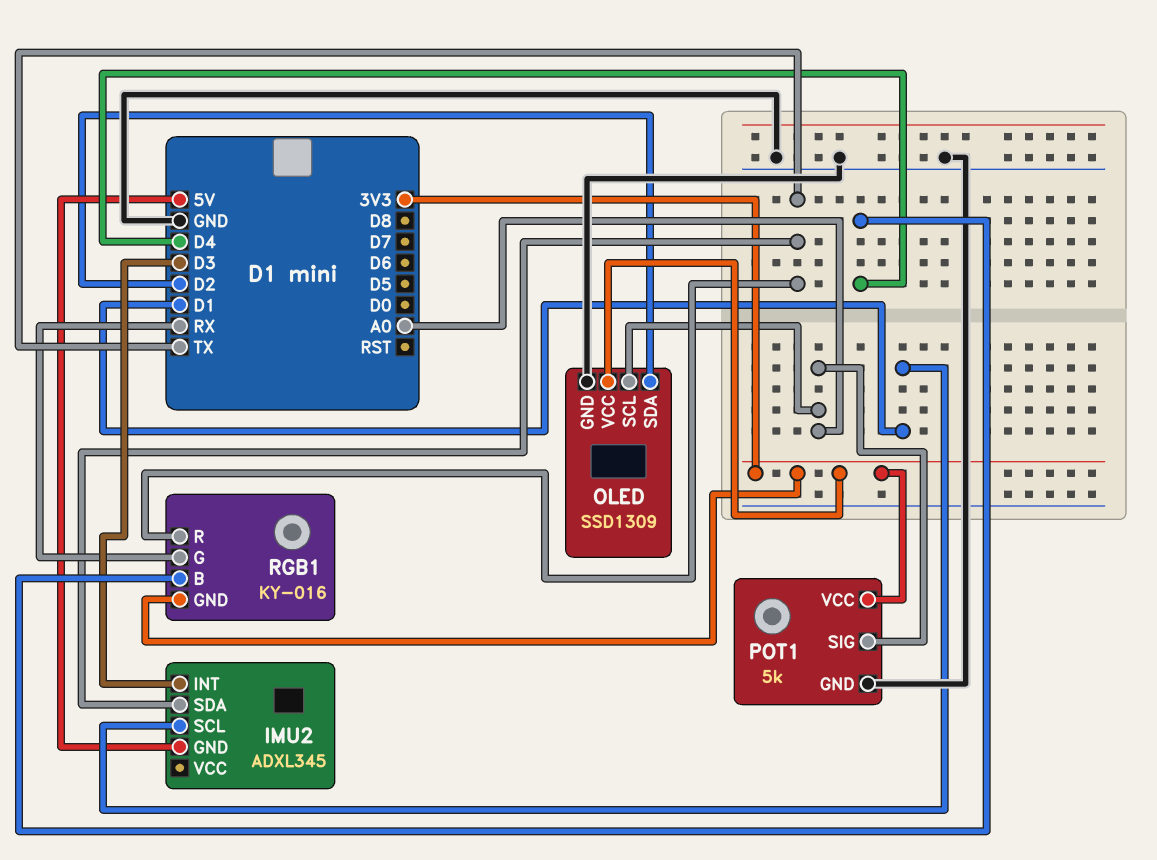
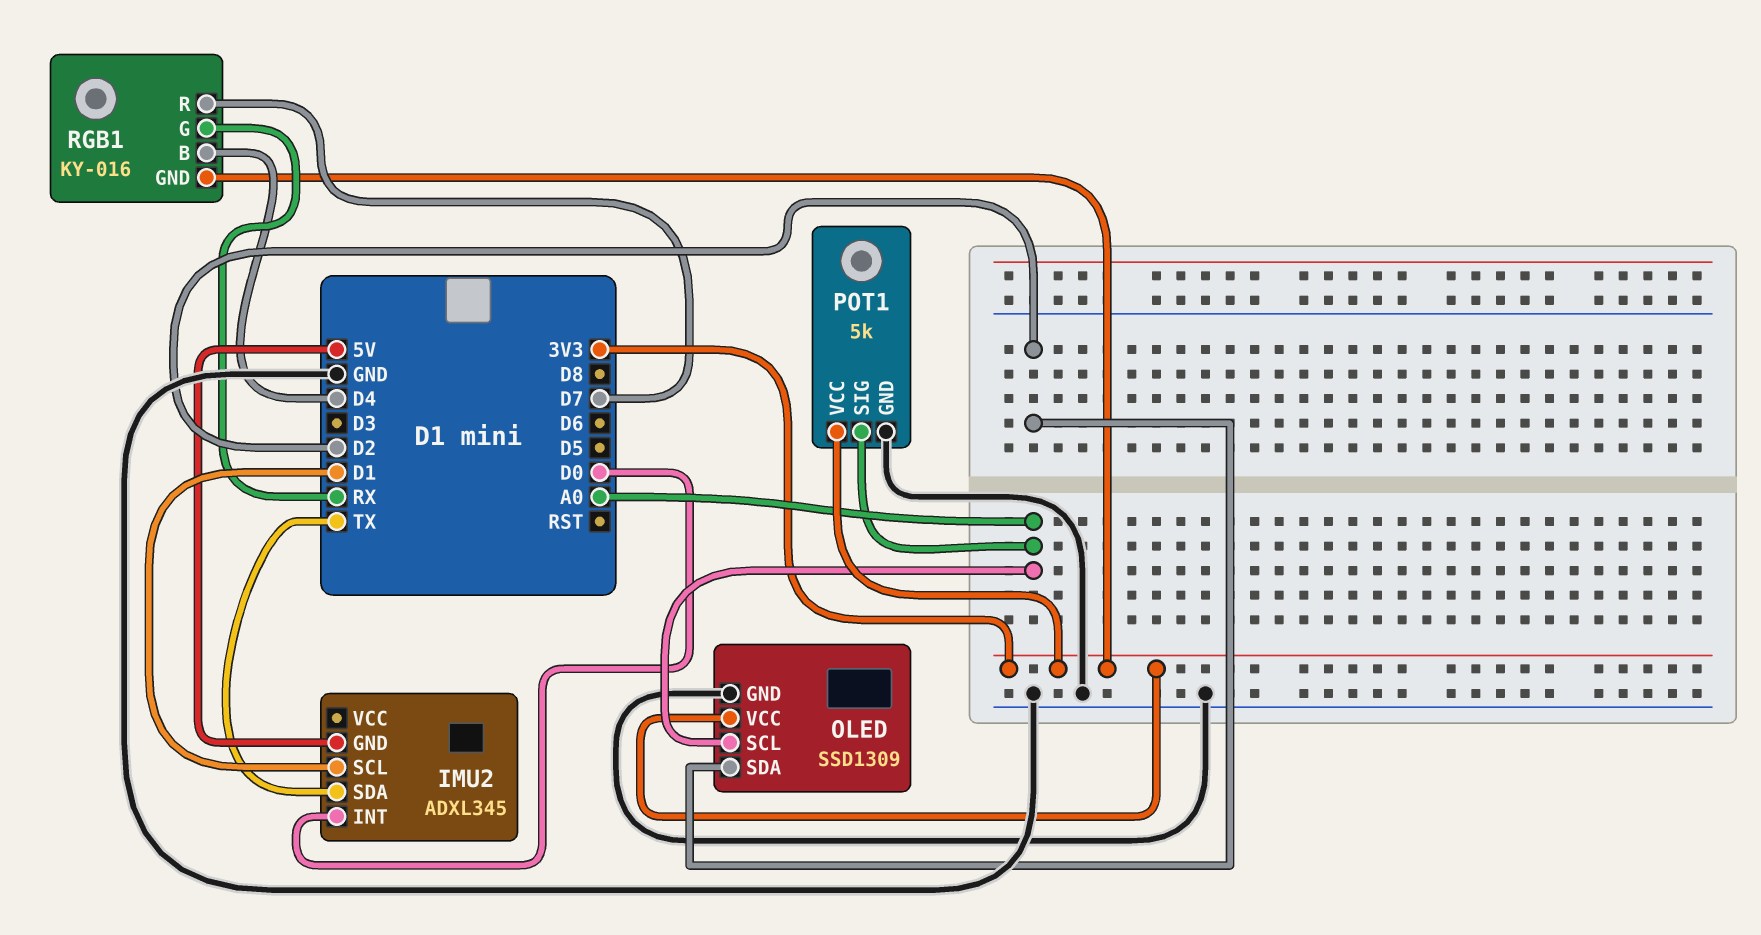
IMU2 pin INT: D3 -> D0
RGB1 pin R: TX -> D7

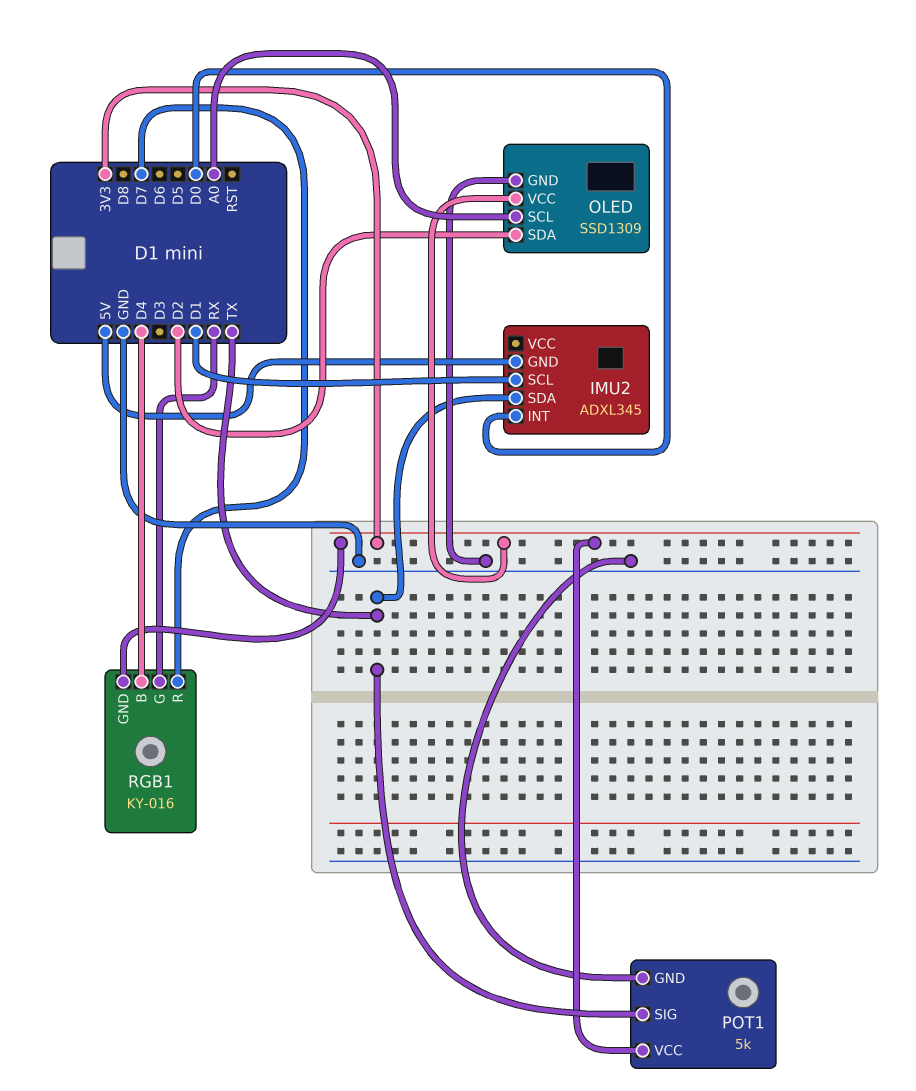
POT1 pin SIG: A0 -> TX

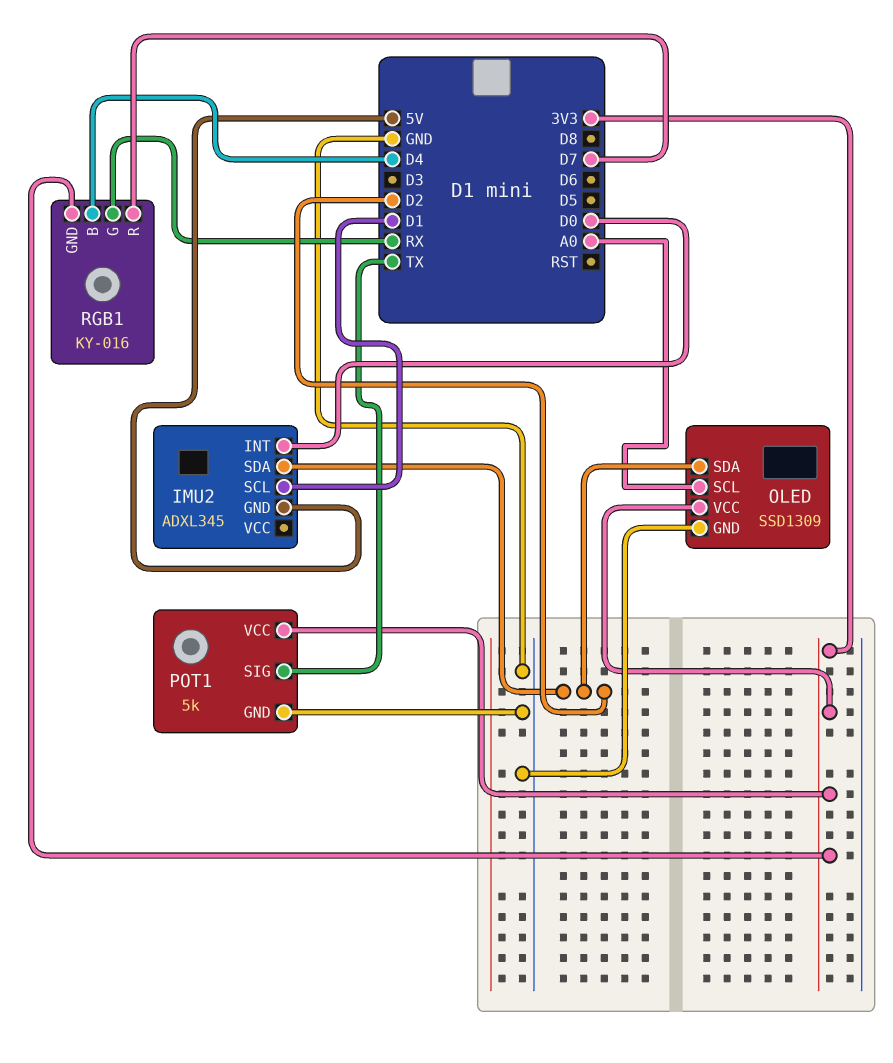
IMU2 pin SDA: TX -> D2

